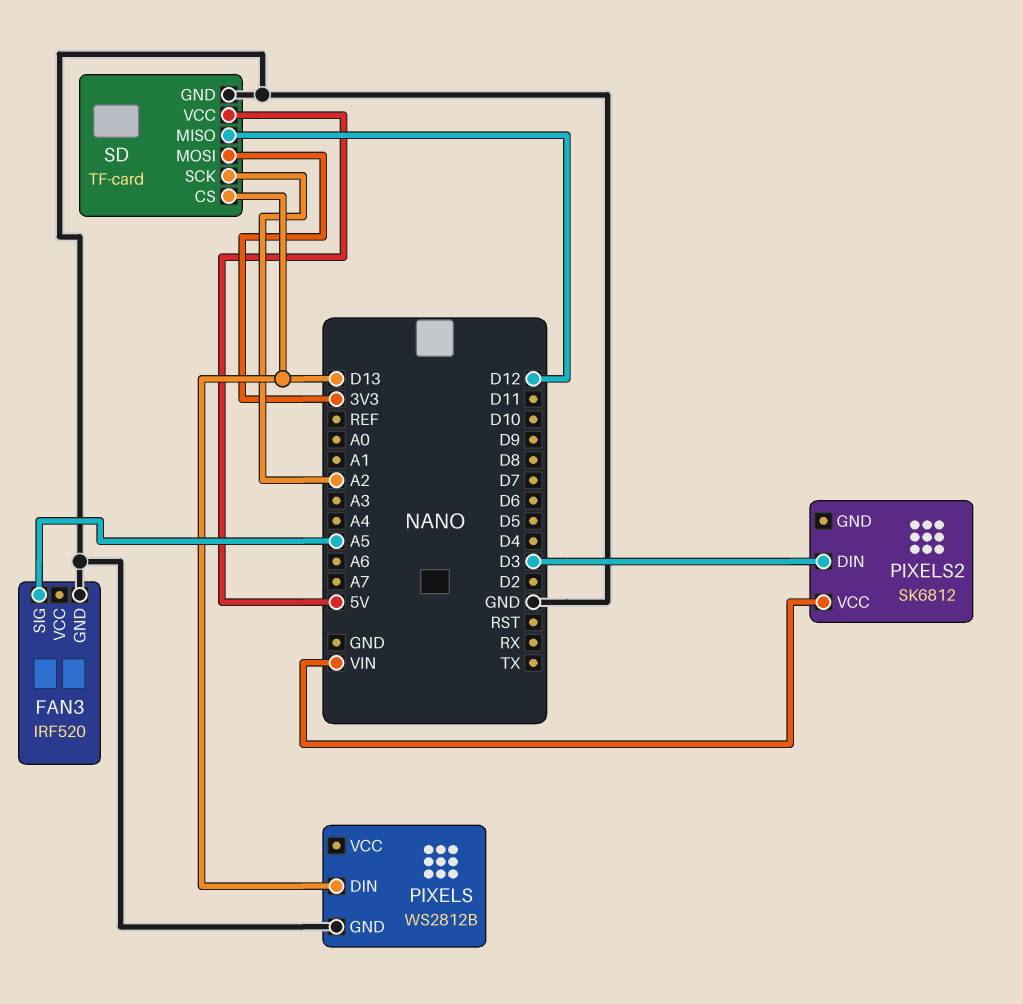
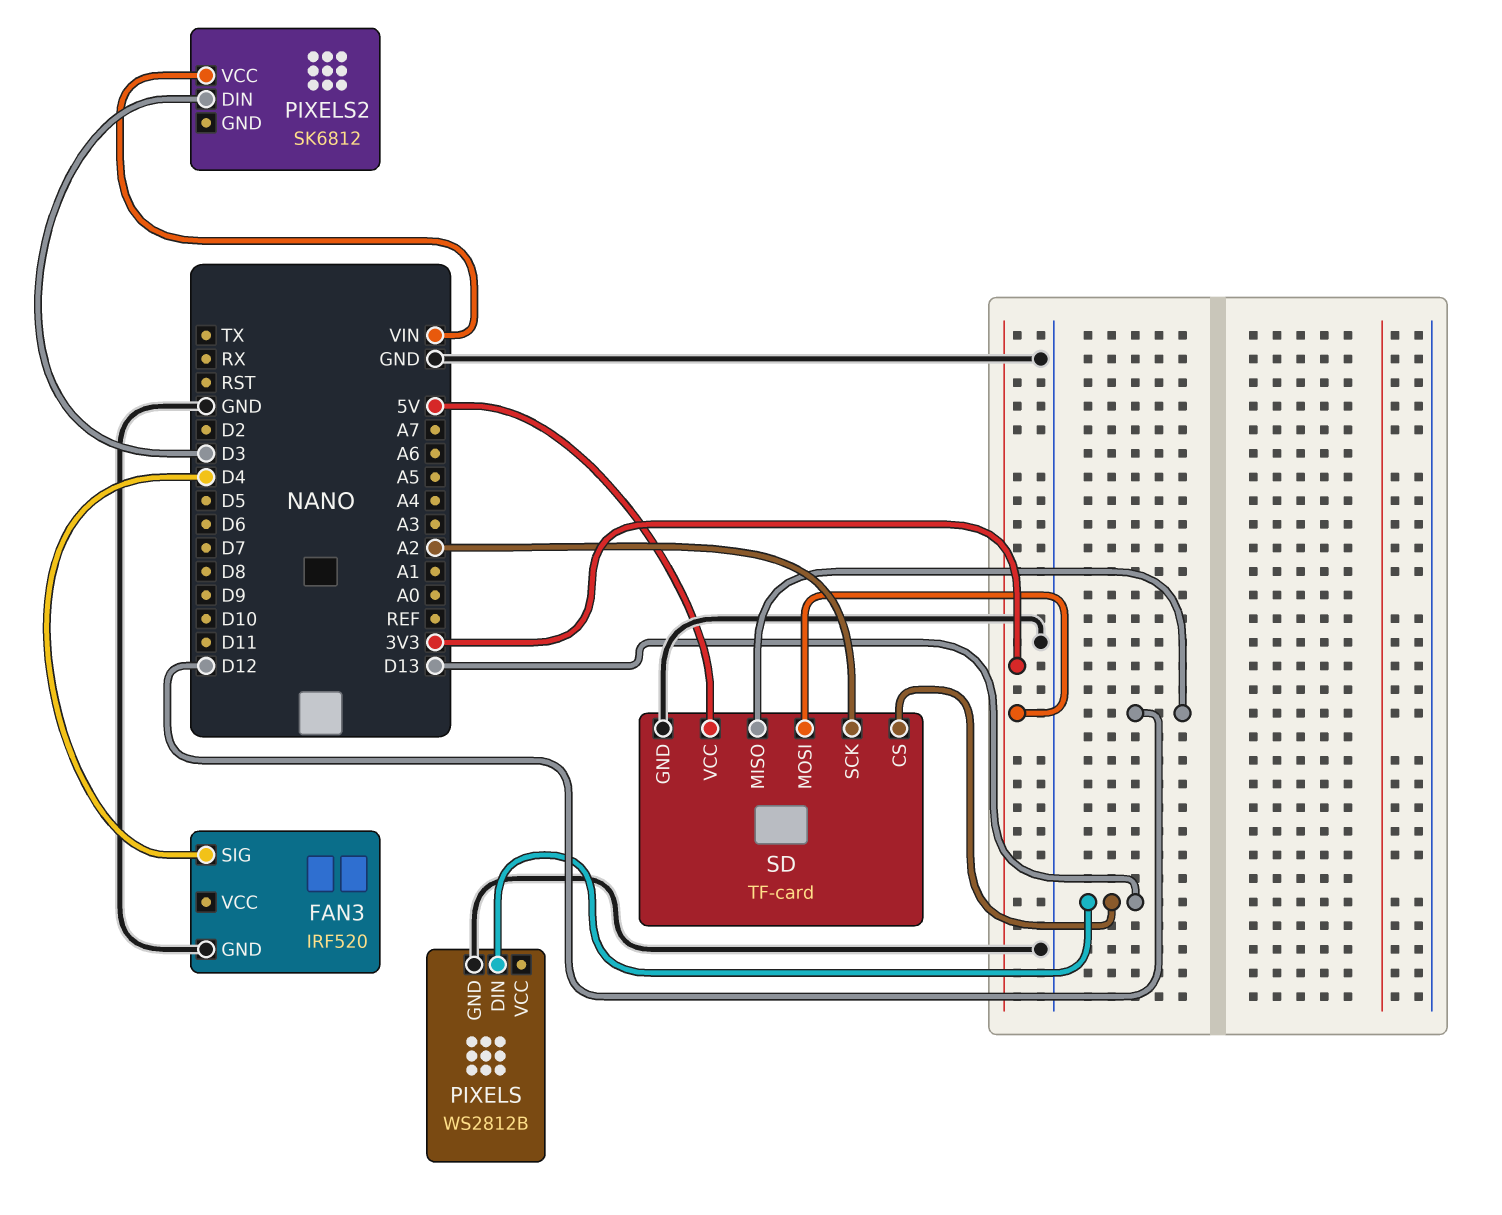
FAN3 pin SIG: A5 -> D4

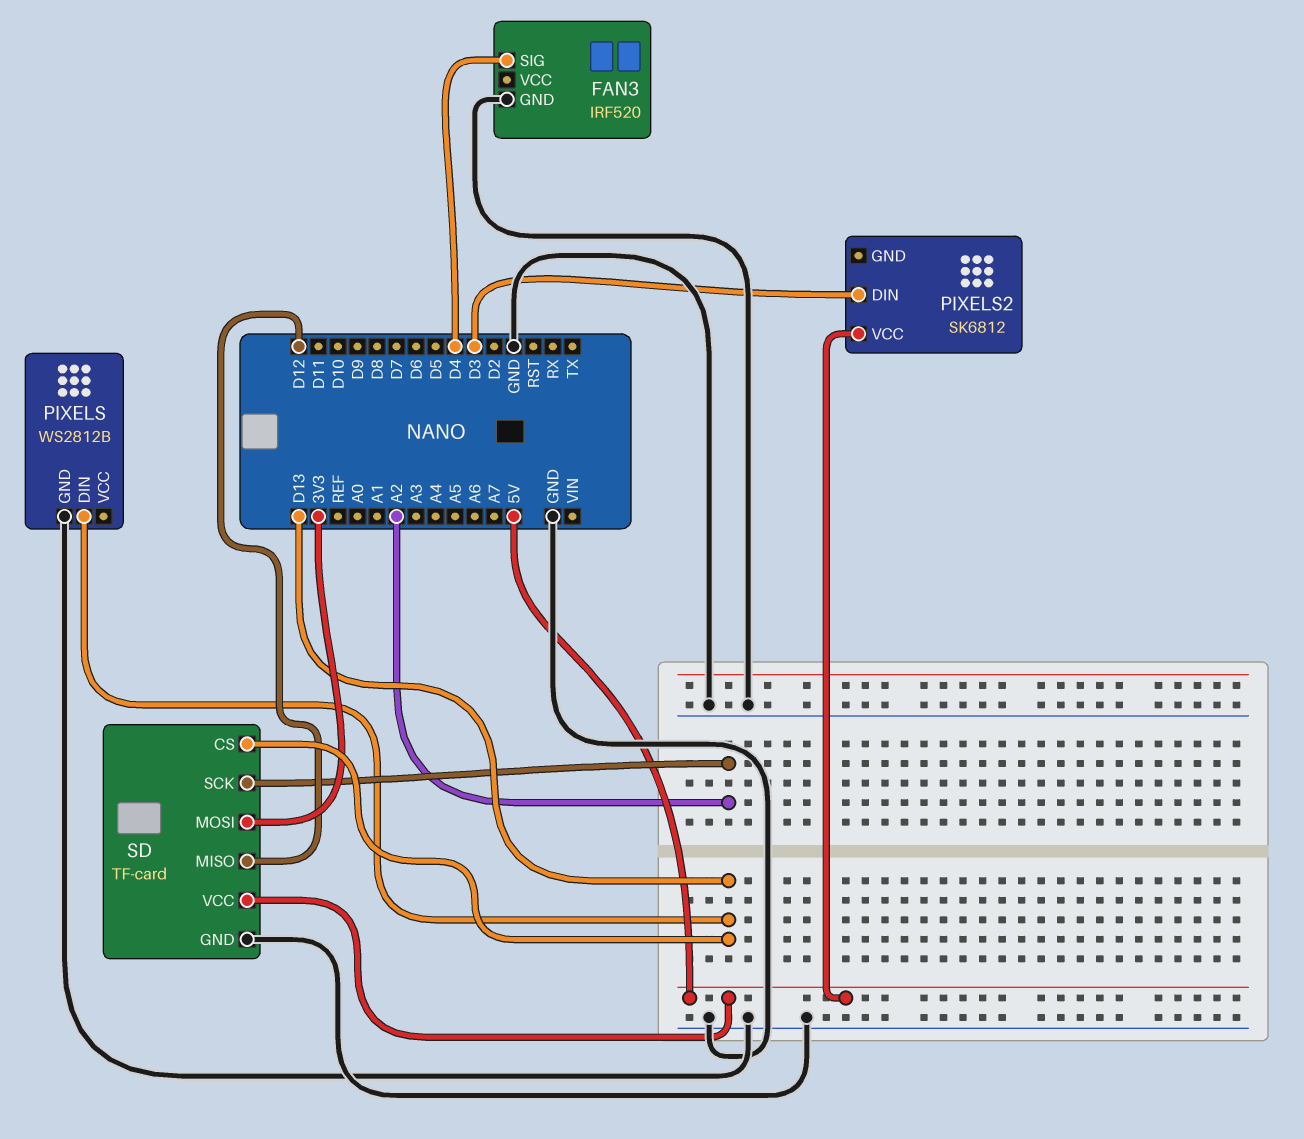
PIXELS2 pin VCC: VIN -> 5V

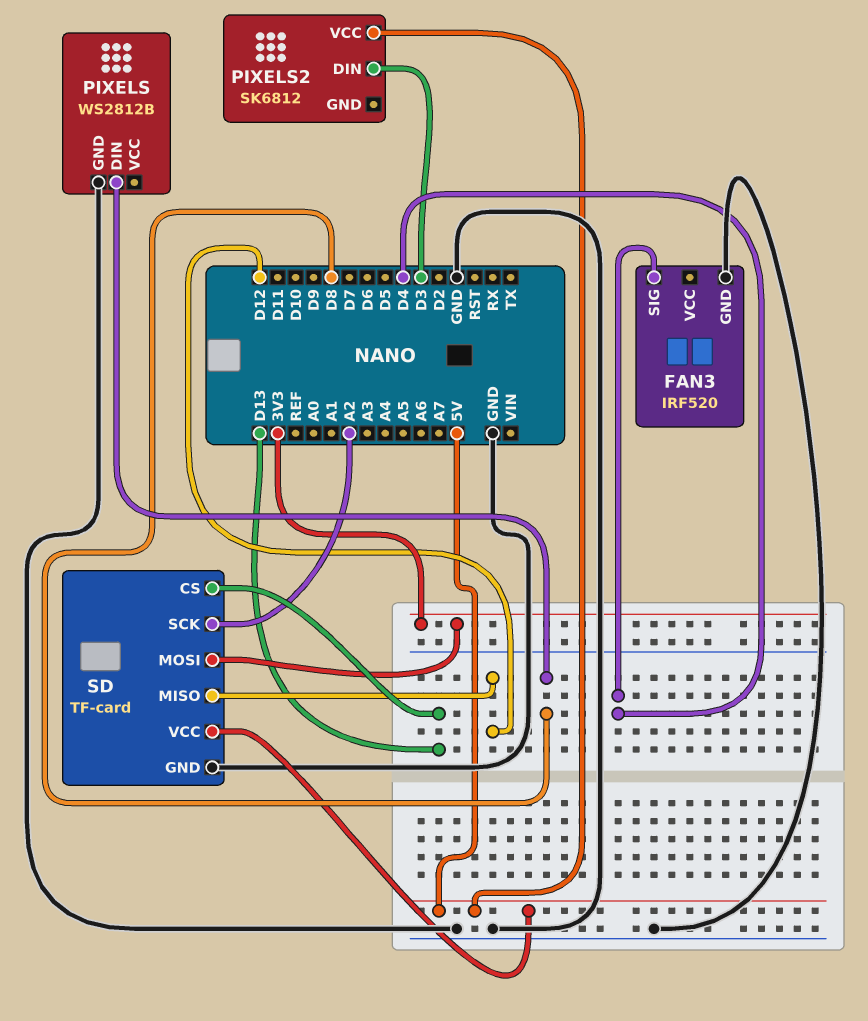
PIXELS pin DIN: D13 -> D8

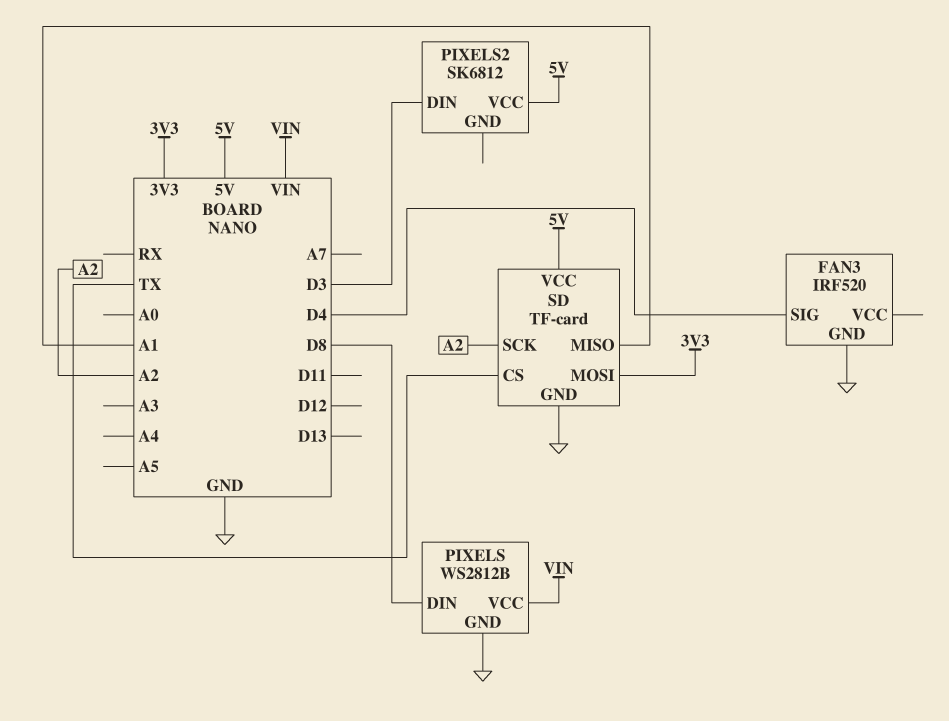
PIXELS pin VCC: none -> VIN
SD pin CS: D13 -> TX
SD pin MISO: D12 -> A1

